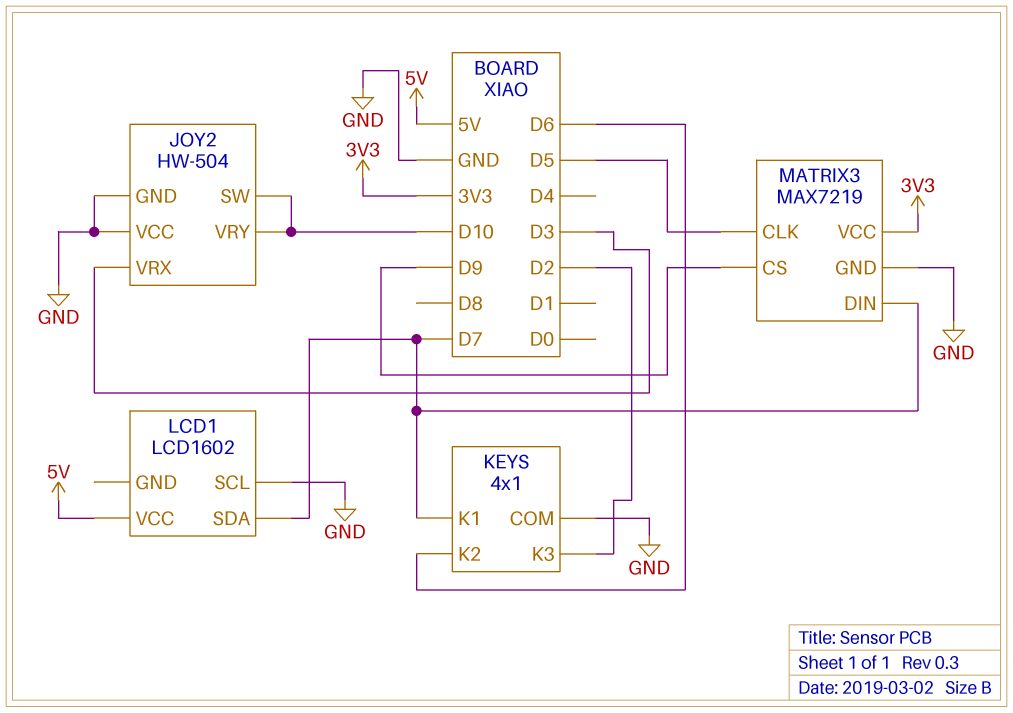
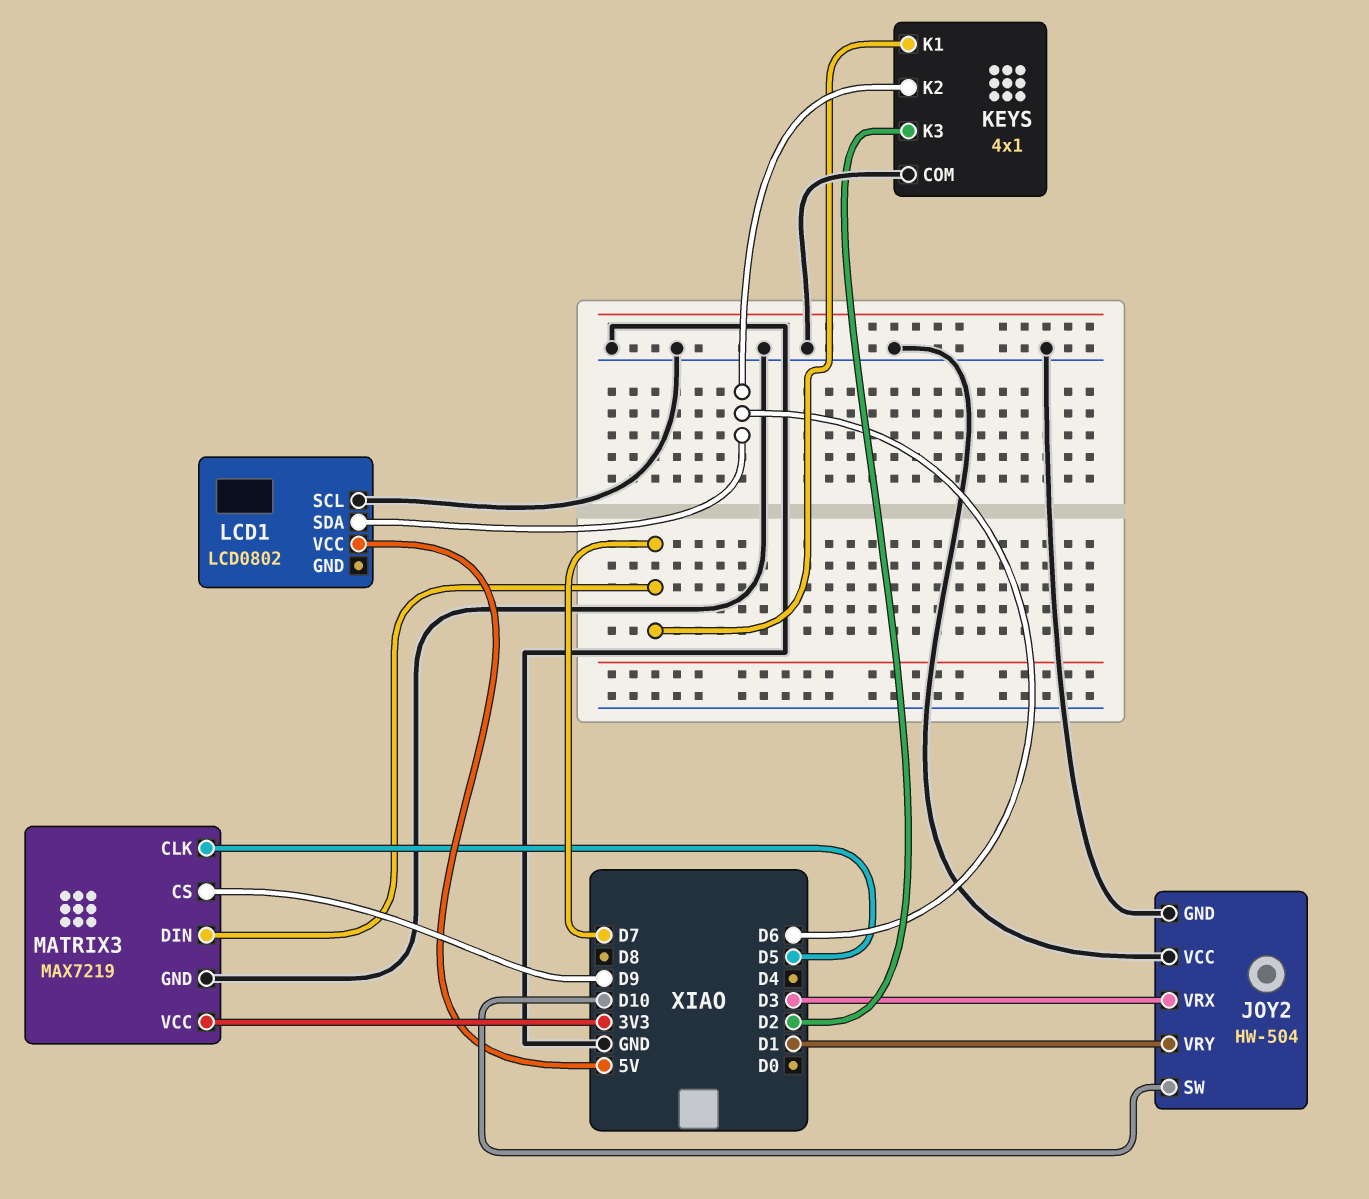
JOY2 pin VRY: D10 -> D1
LCD1: LCD1602 -> LCD0802
LCD1 pin SDA: D7 -> D6

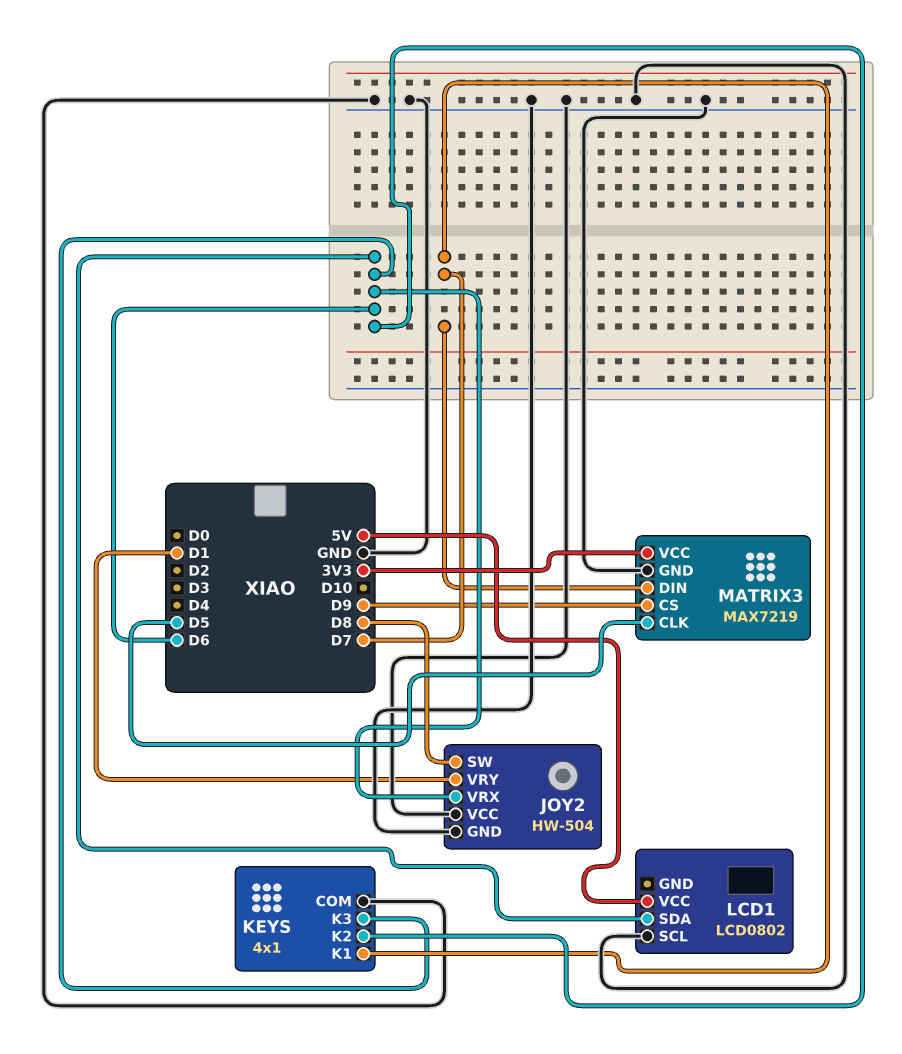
JOY2 pin SW: D10 -> D8
JOY2 pin VRX: D3 -> D6
KEYS pin K3: D2 -> D6

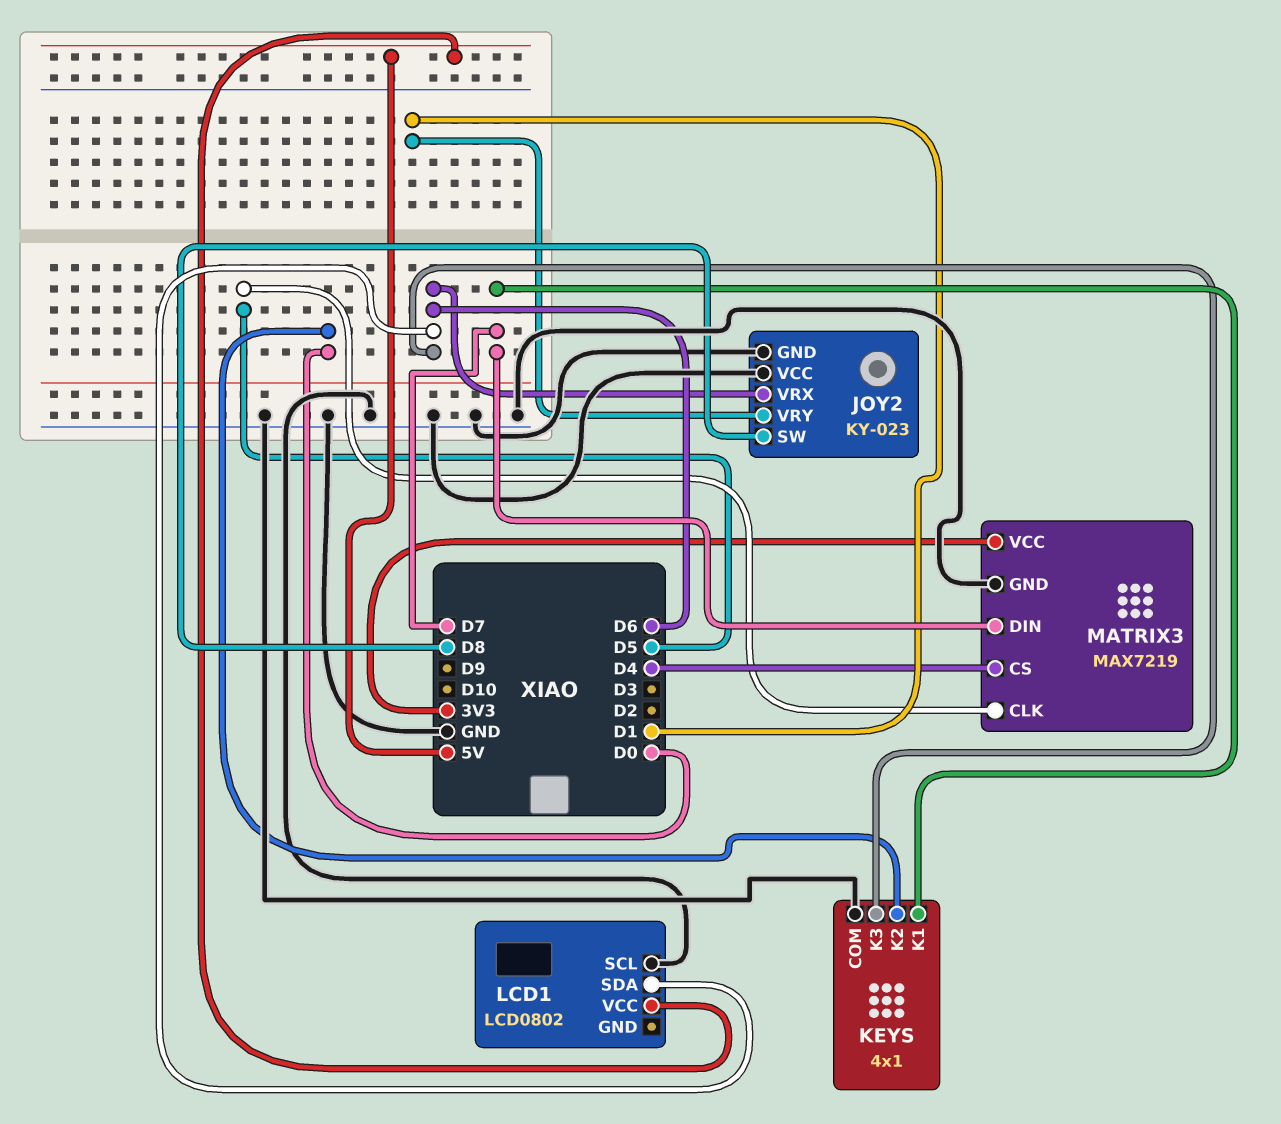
JOY2: HW-504 -> KY-023
KEYS pin K2: D6 -> D0
MATRIX3 pin CS: D9 -> D4

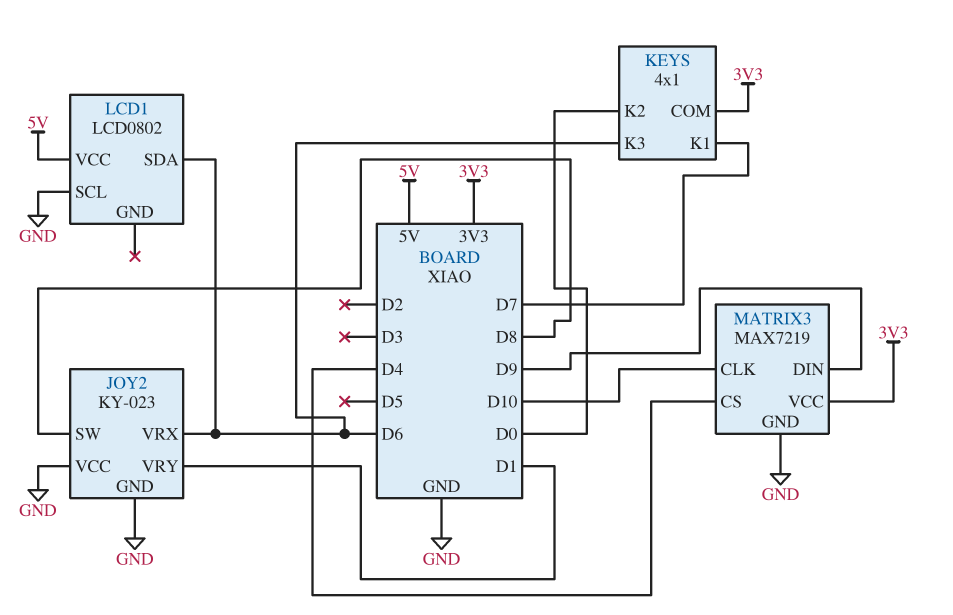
KEYS pin COM: GND -> 3V3
MATRIX3 pin CLK: D5 -> D10
MATRIX3 pin DIN: D7 -> D9

